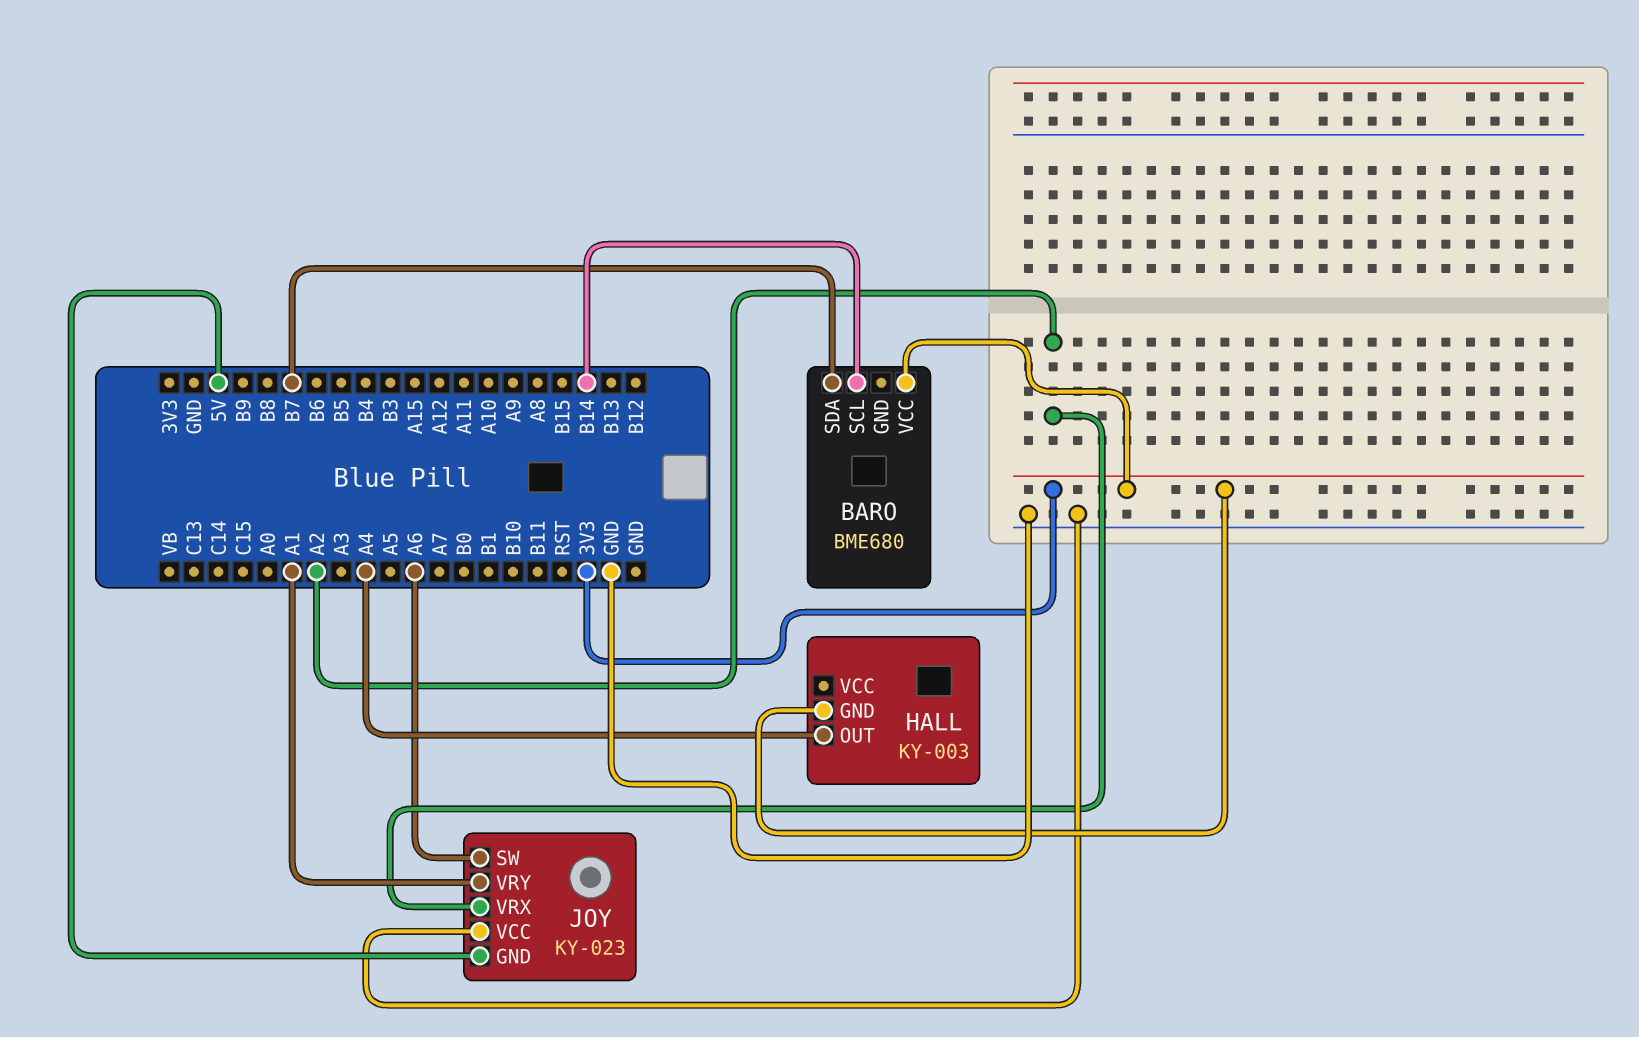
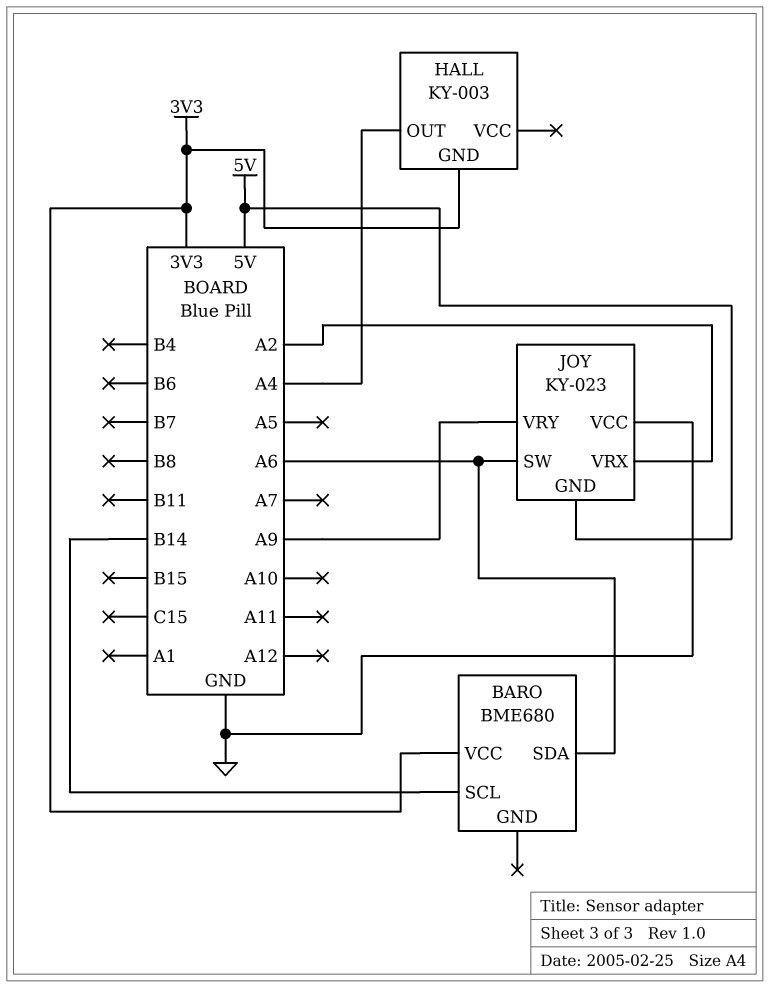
BARO pin SDA: B7 -> A6
JOY pin VRY: A1 -> A9

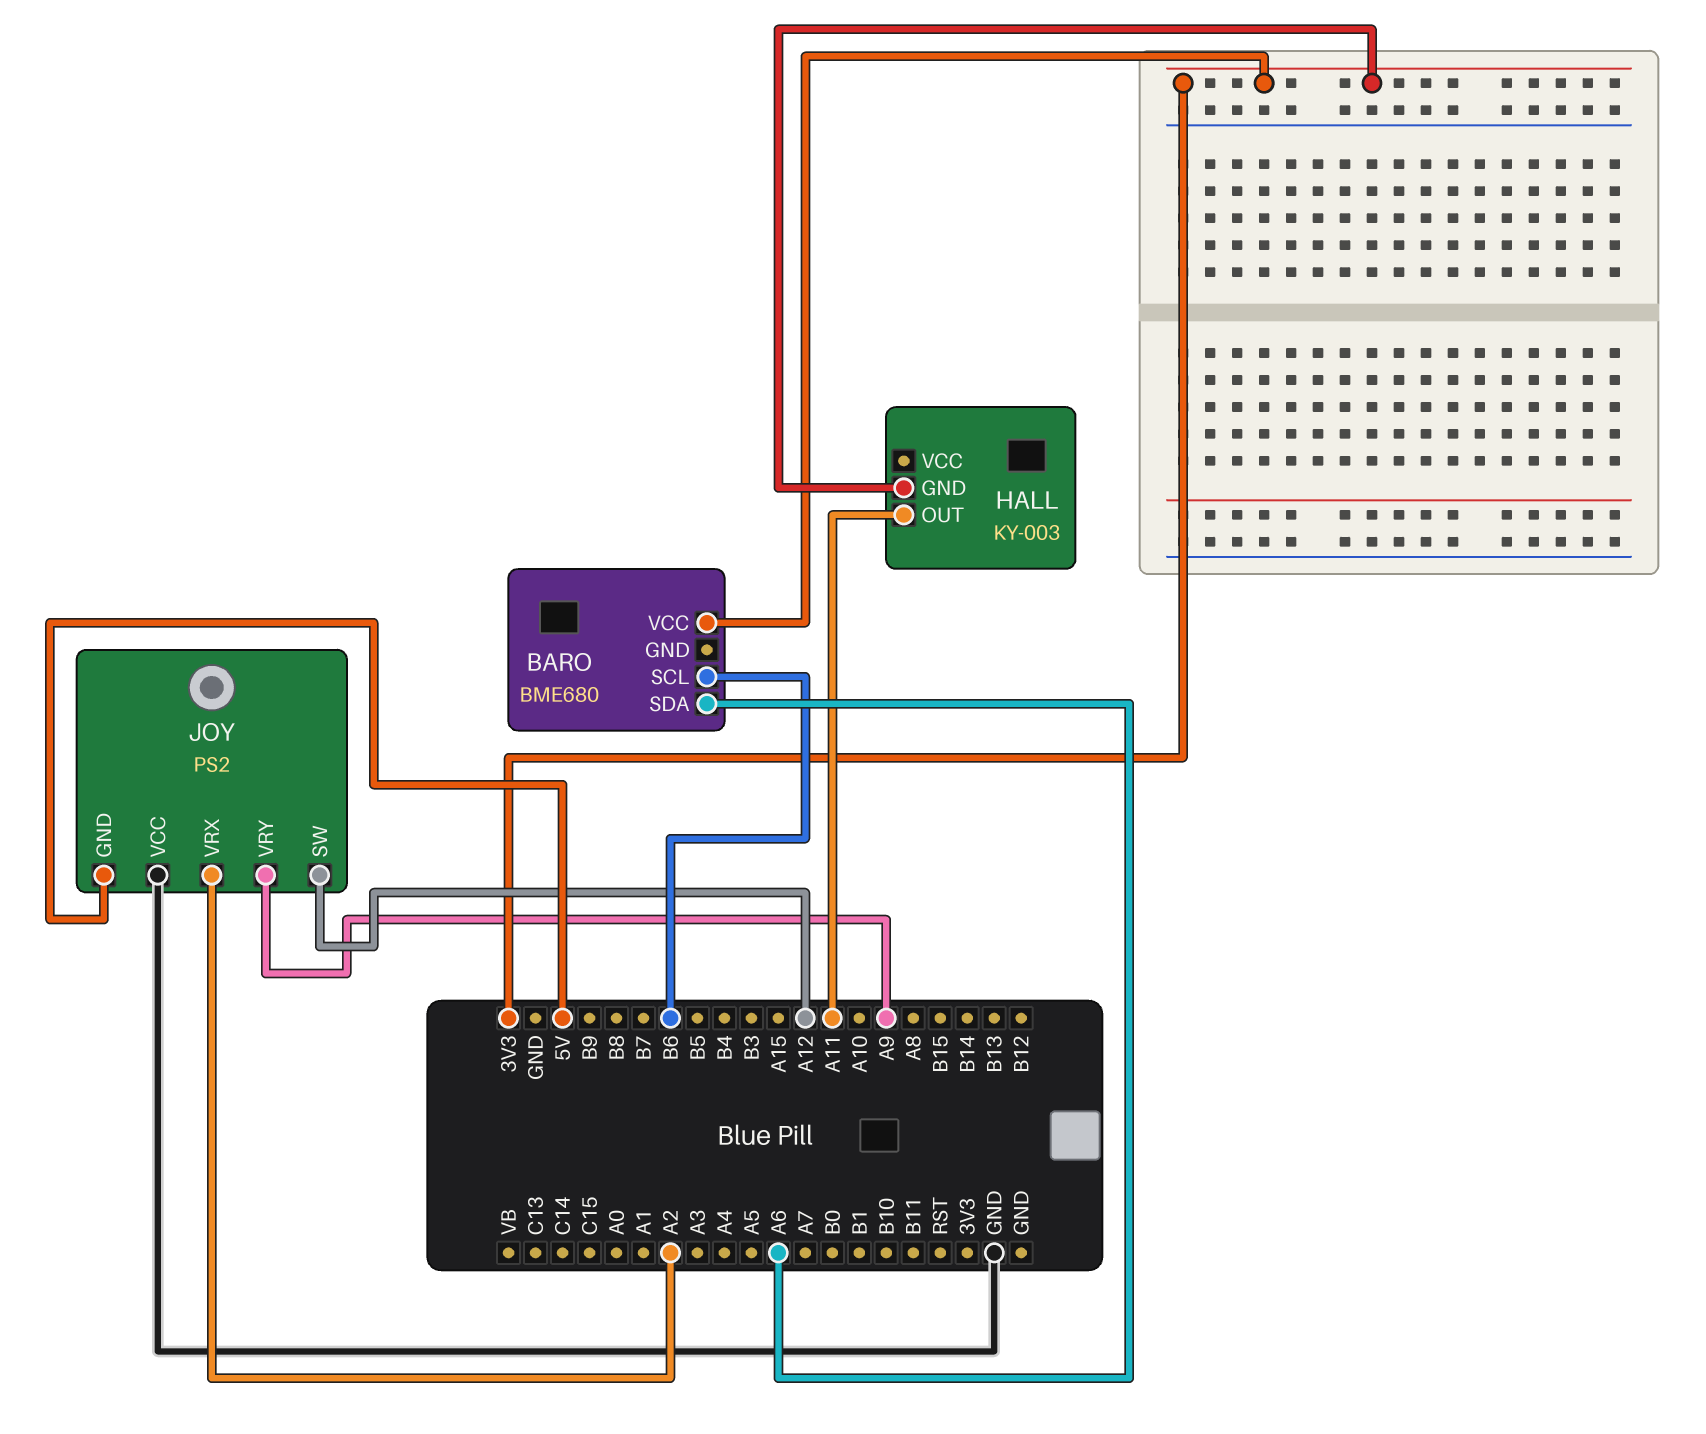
BARO pin SCL: B14 -> B6
HALL pin OUT: A4 -> A11
JOY: KY-023 -> PS2
JOY pin SW: A6 -> A12

